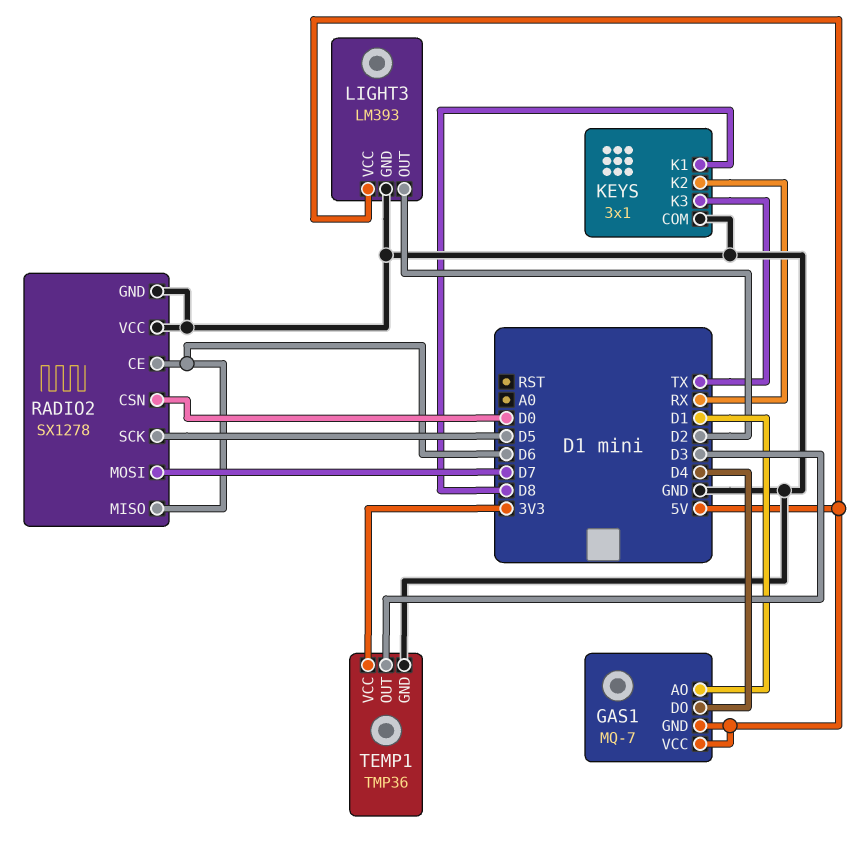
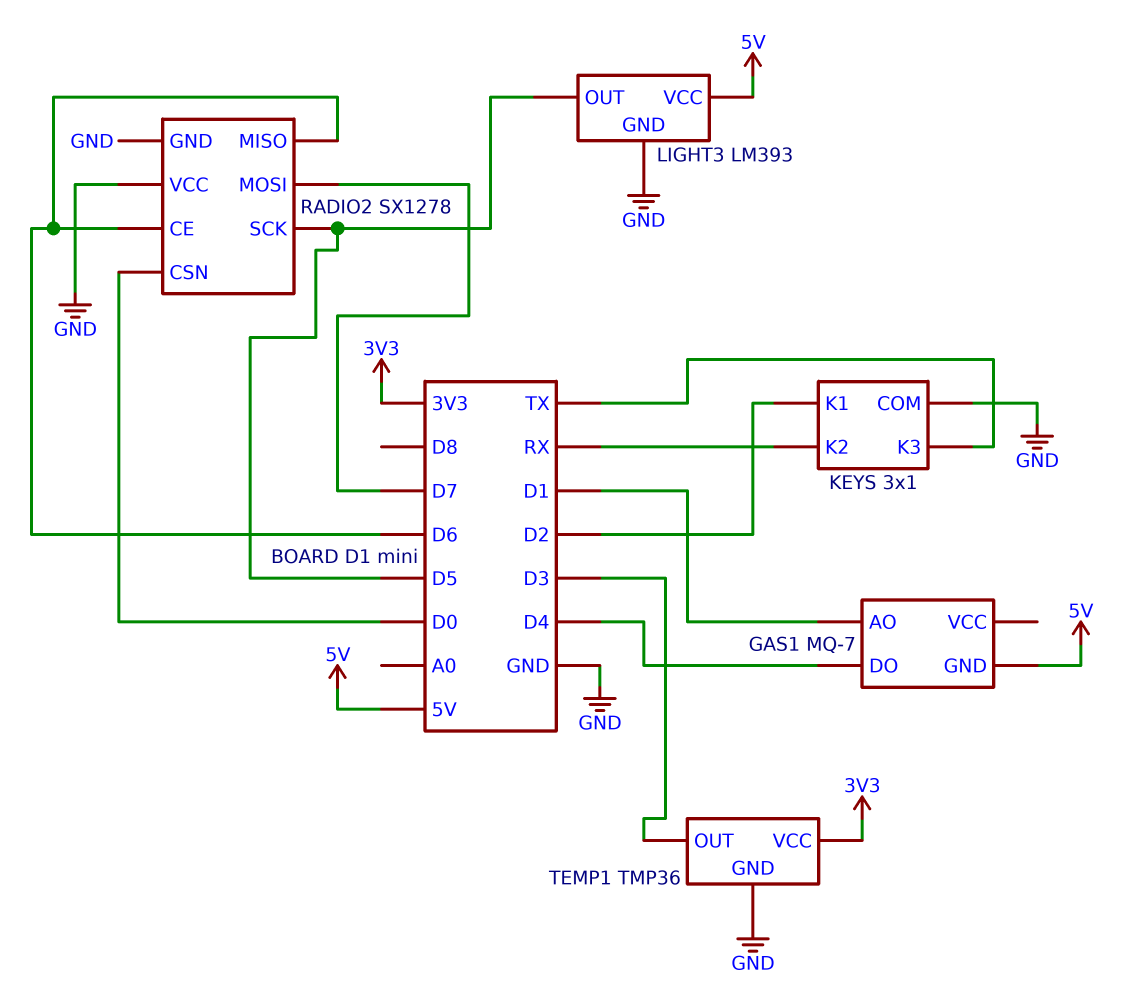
GAS1 pin VCC: 5V -> none
KEYS pin K1: D8 -> D2
LIGHT3 pin OUT: D2 -> D5

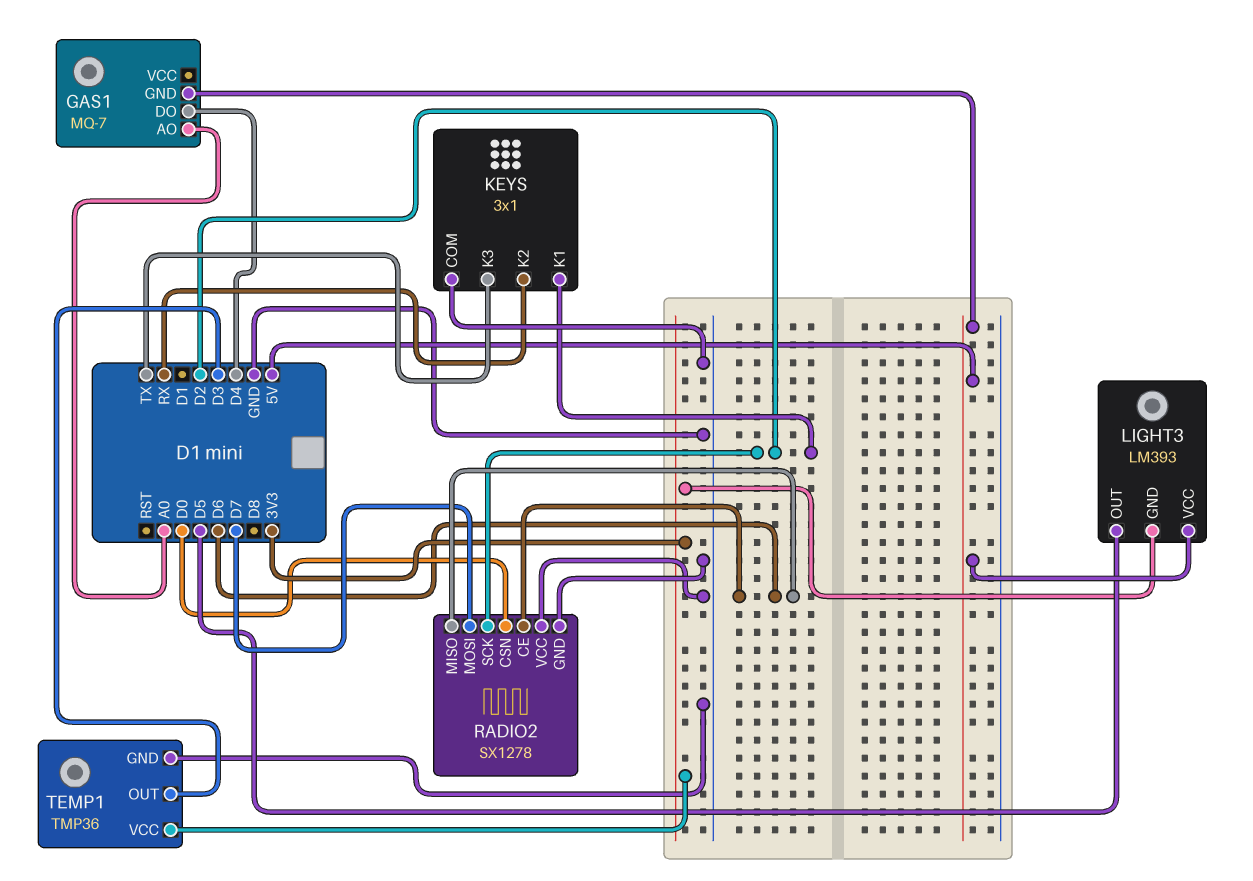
GAS1 pin AO: D1 -> A0
LIGHT3 pin GND: GND -> 3V3
RADIO2 pin SCK: D5 -> D2

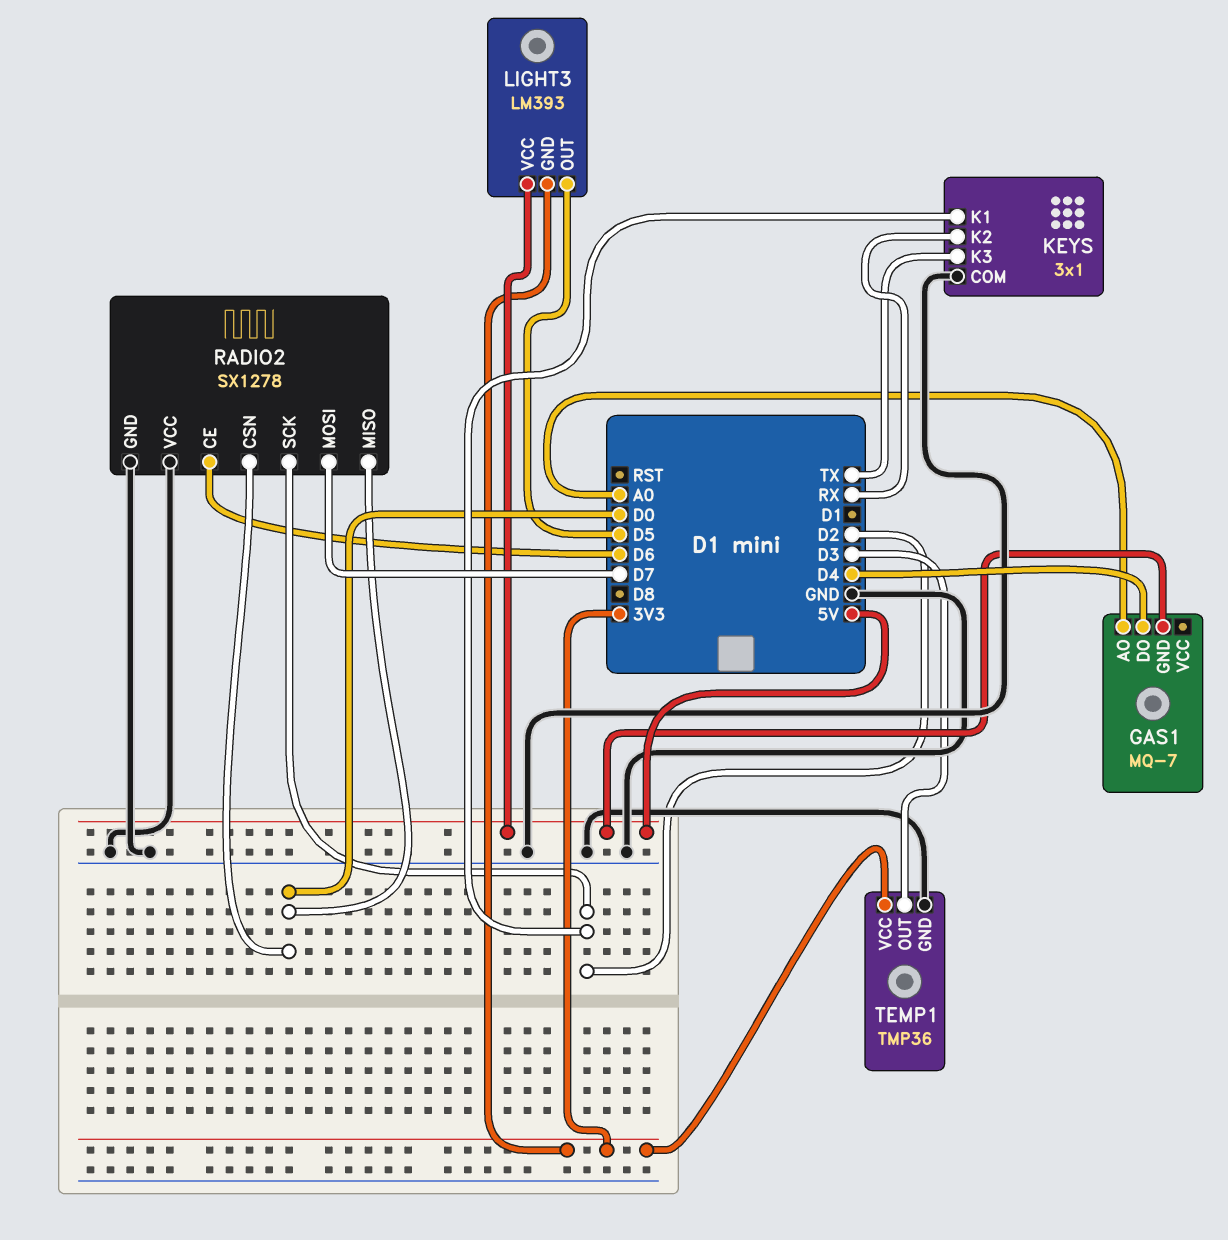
RADIO2 pin MISO: D6 -> D0

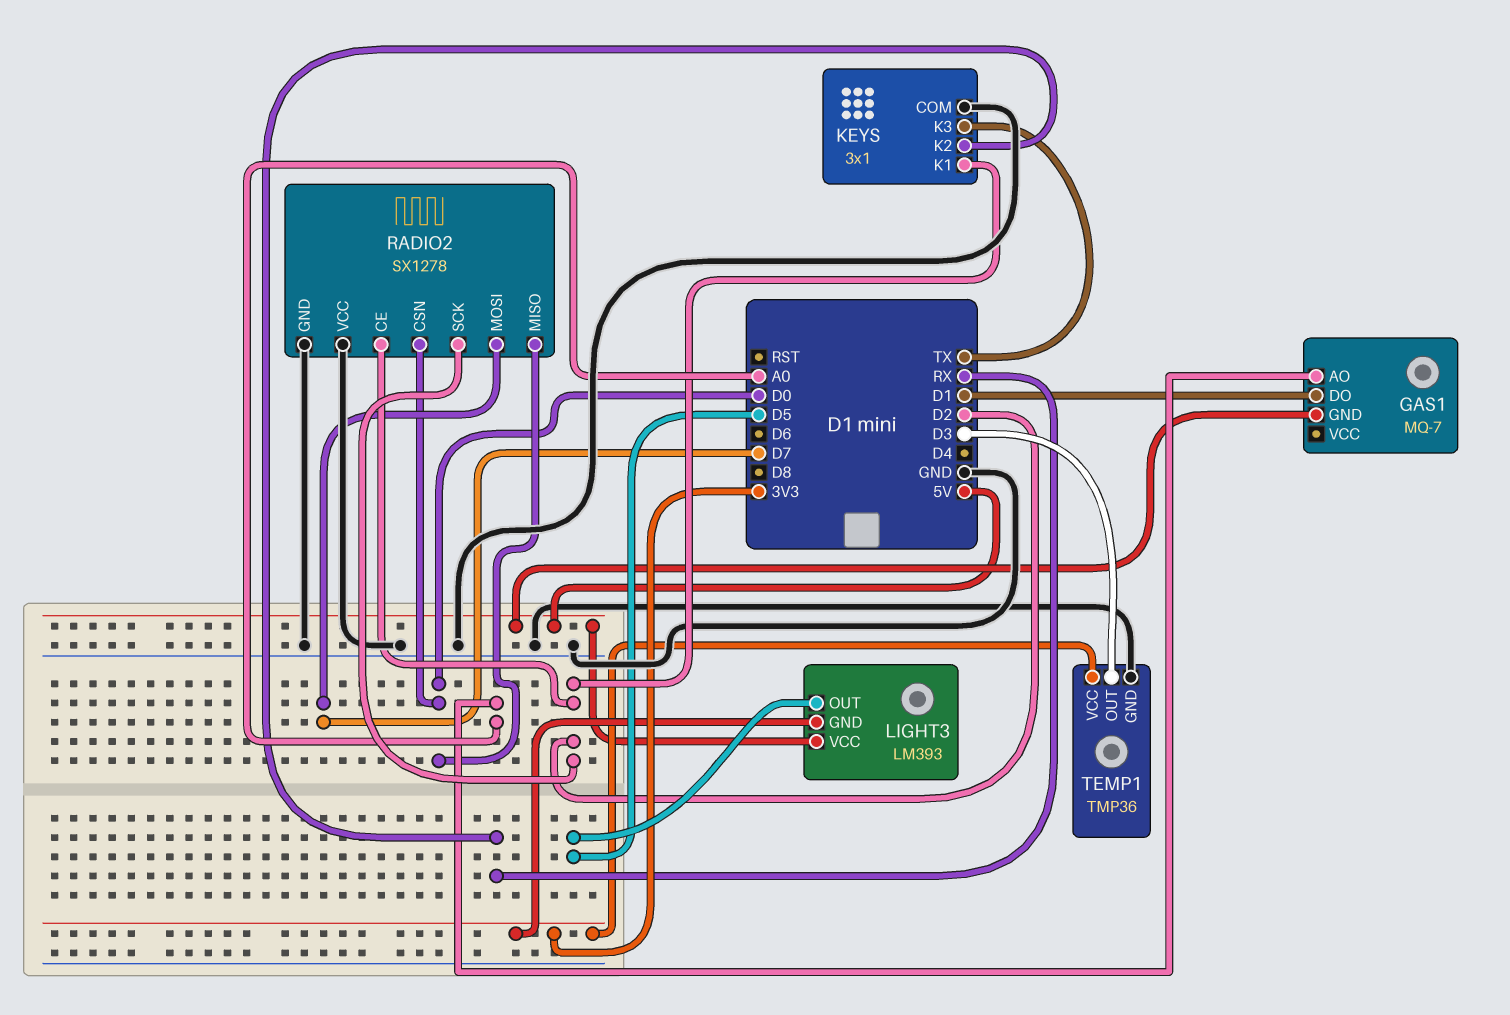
GAS1 pin DO: D4 -> D1
RADIO2 pin CE: D6 -> D2

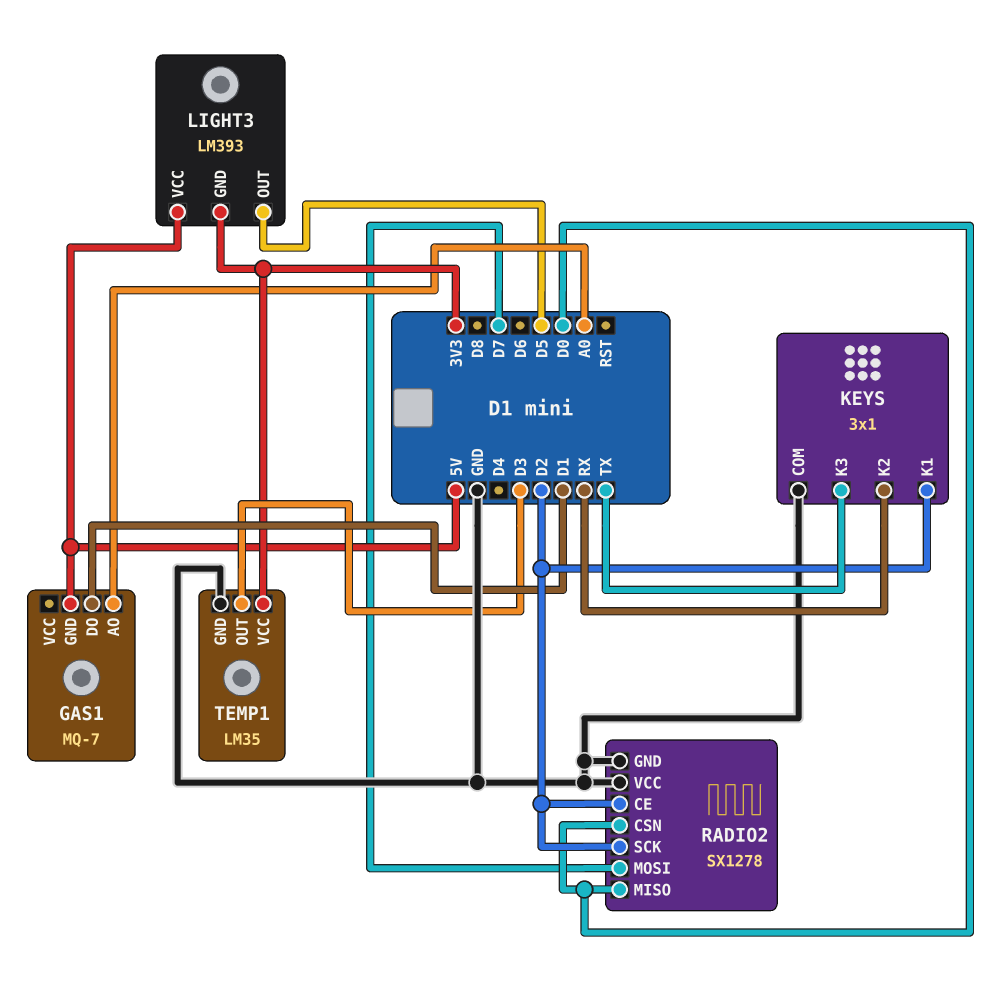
TEMP1: TMP36 -> LM35

